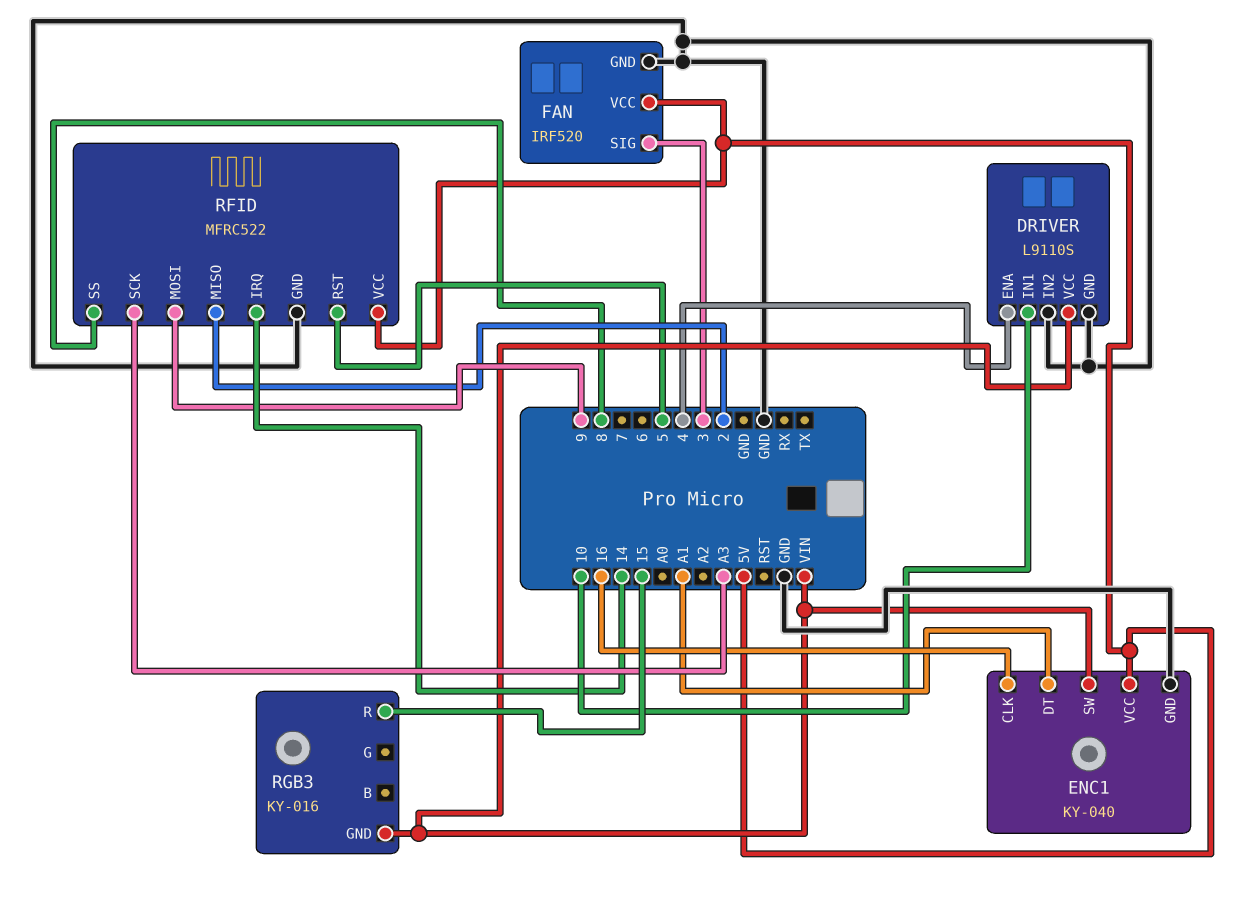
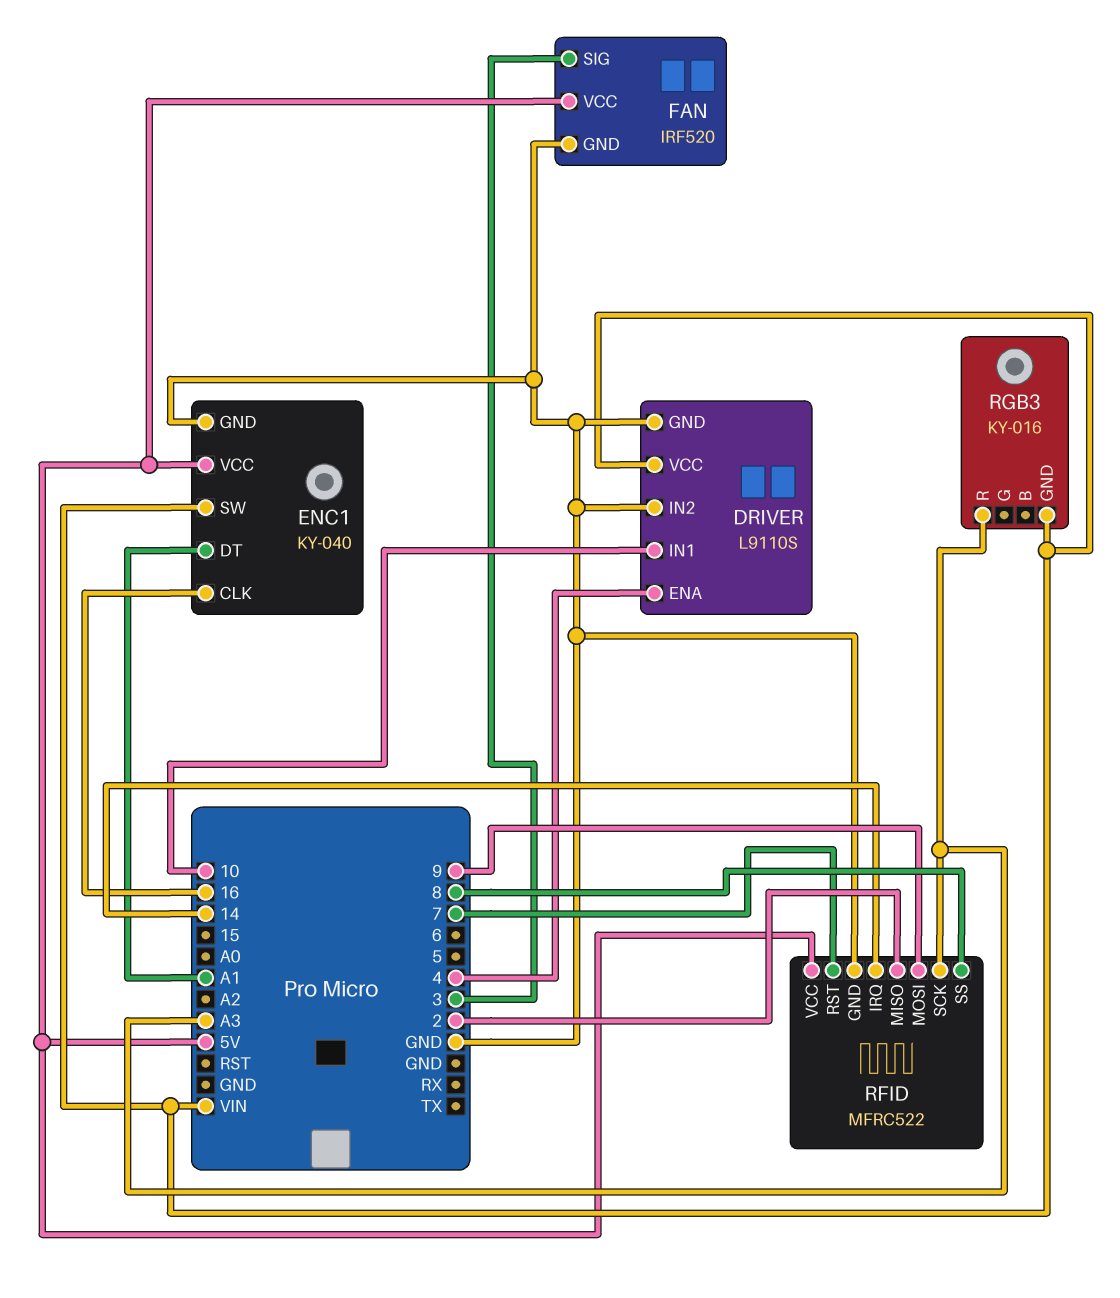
RFID pin RST: 5 -> 7
RGB3 pin R: 15 -> A3

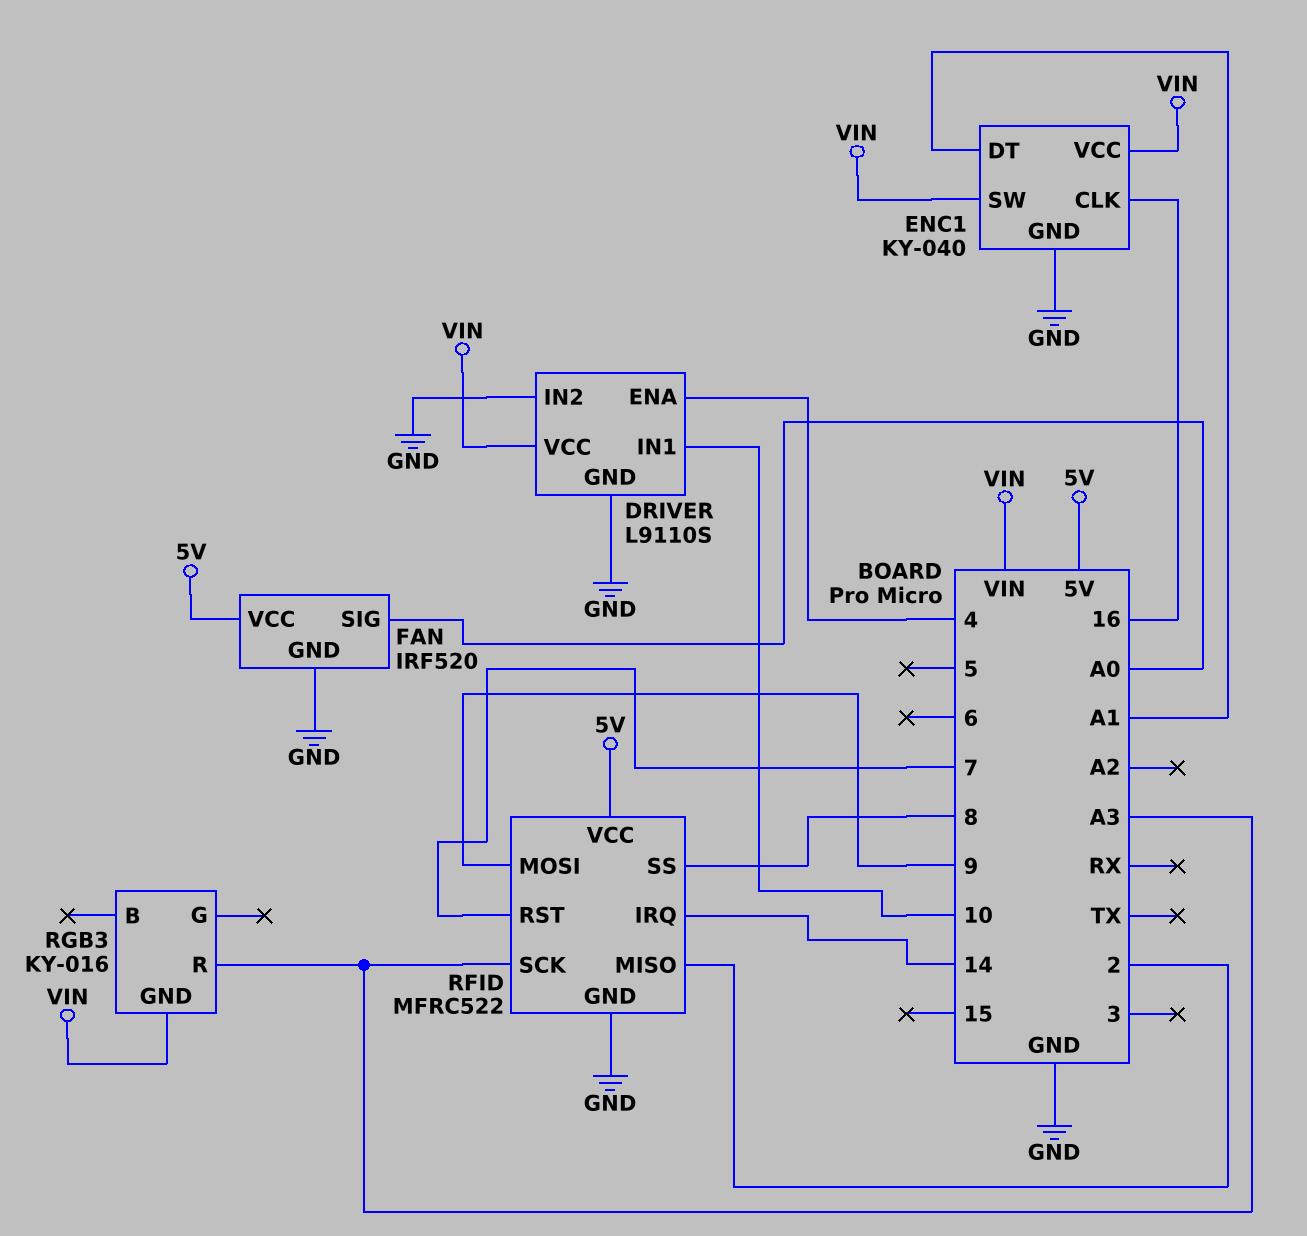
ENC1 pin VCC: 5V -> VIN
FAN pin SIG: 3 -> A0

